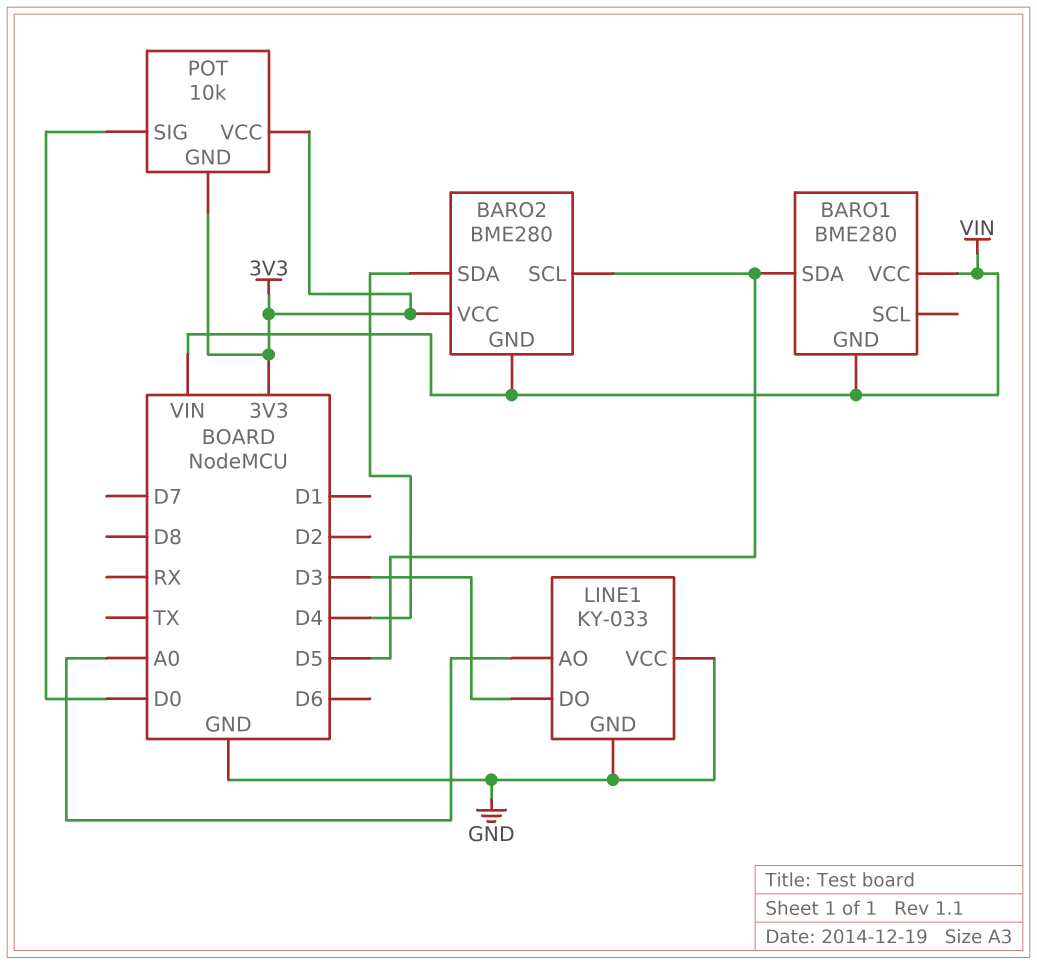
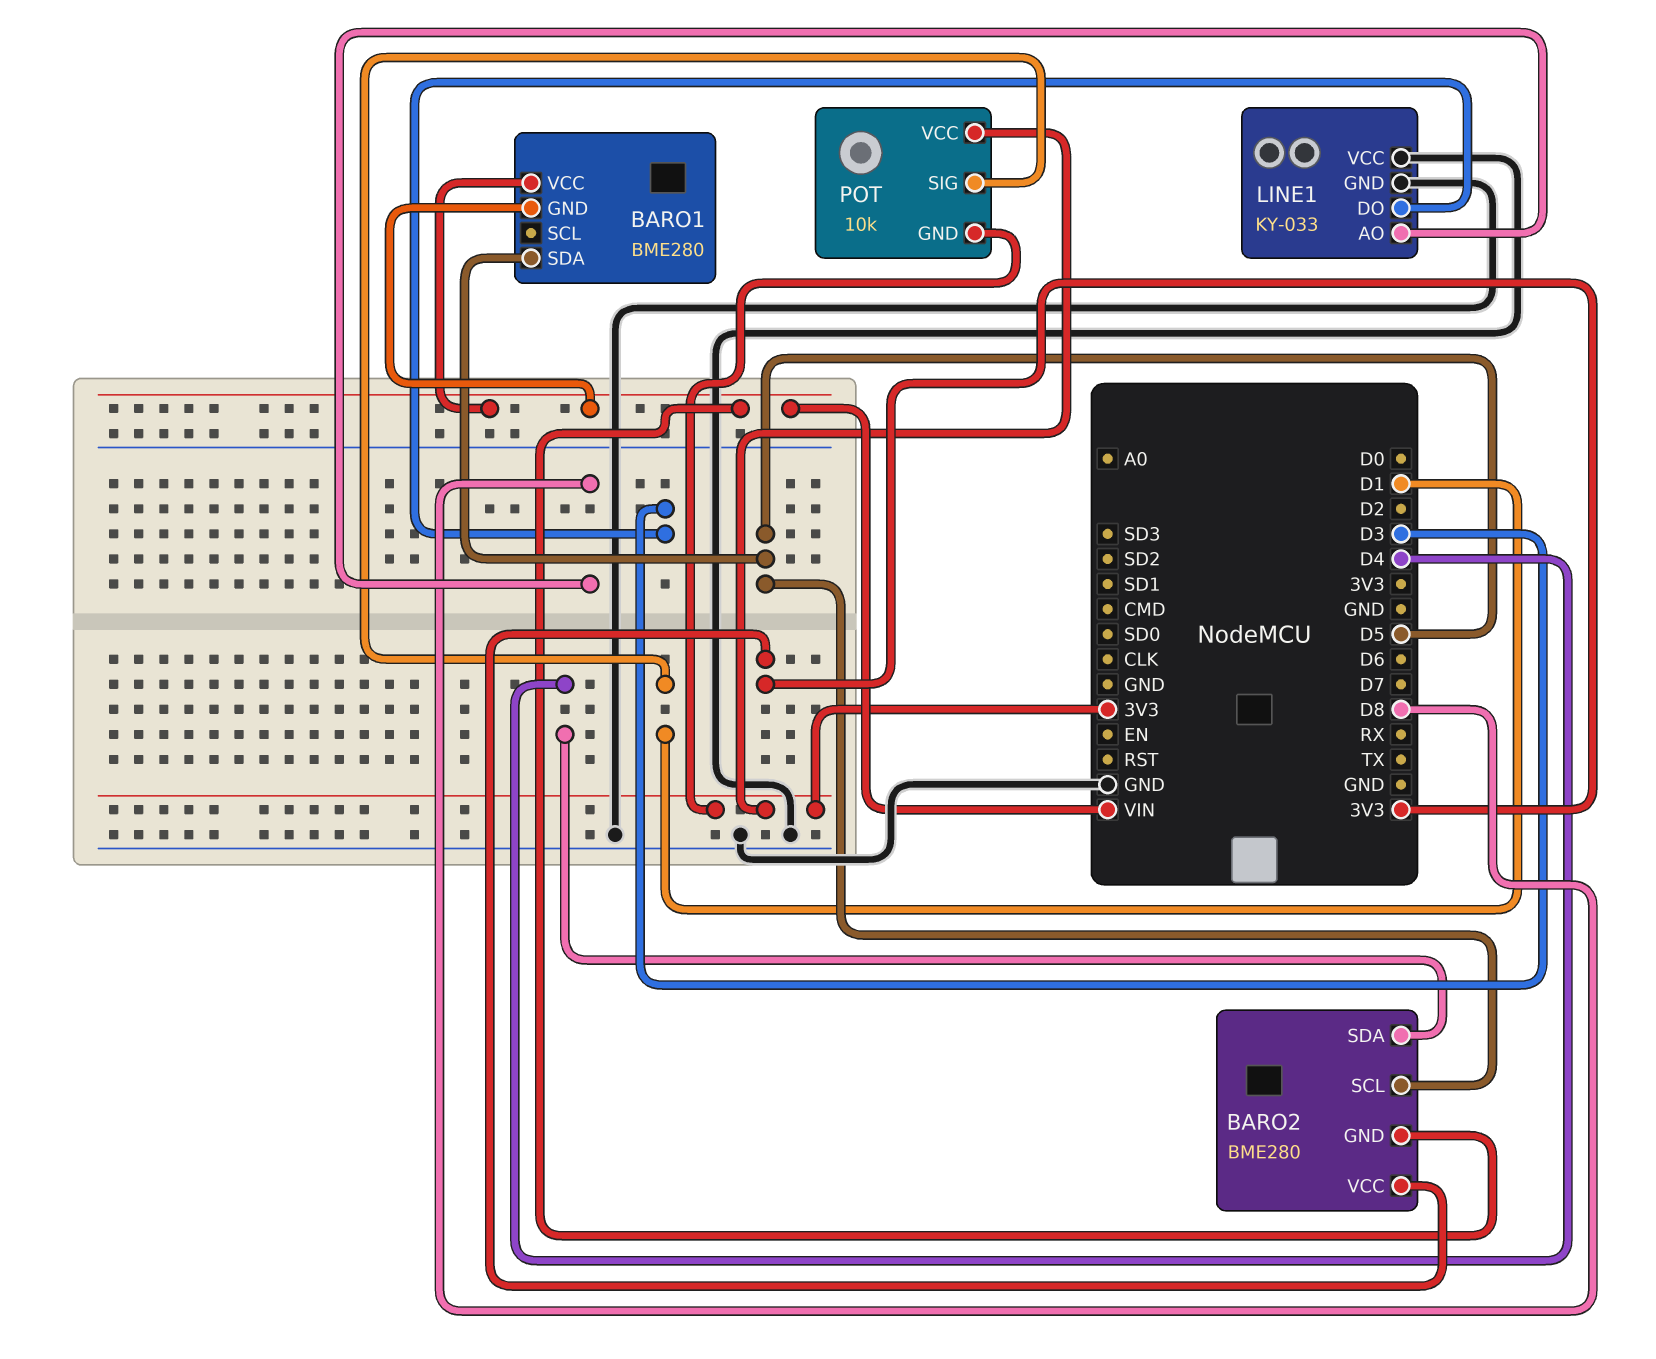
LINE1 pin AO: A0 -> D8
POT pin SIG: D0 -> D1

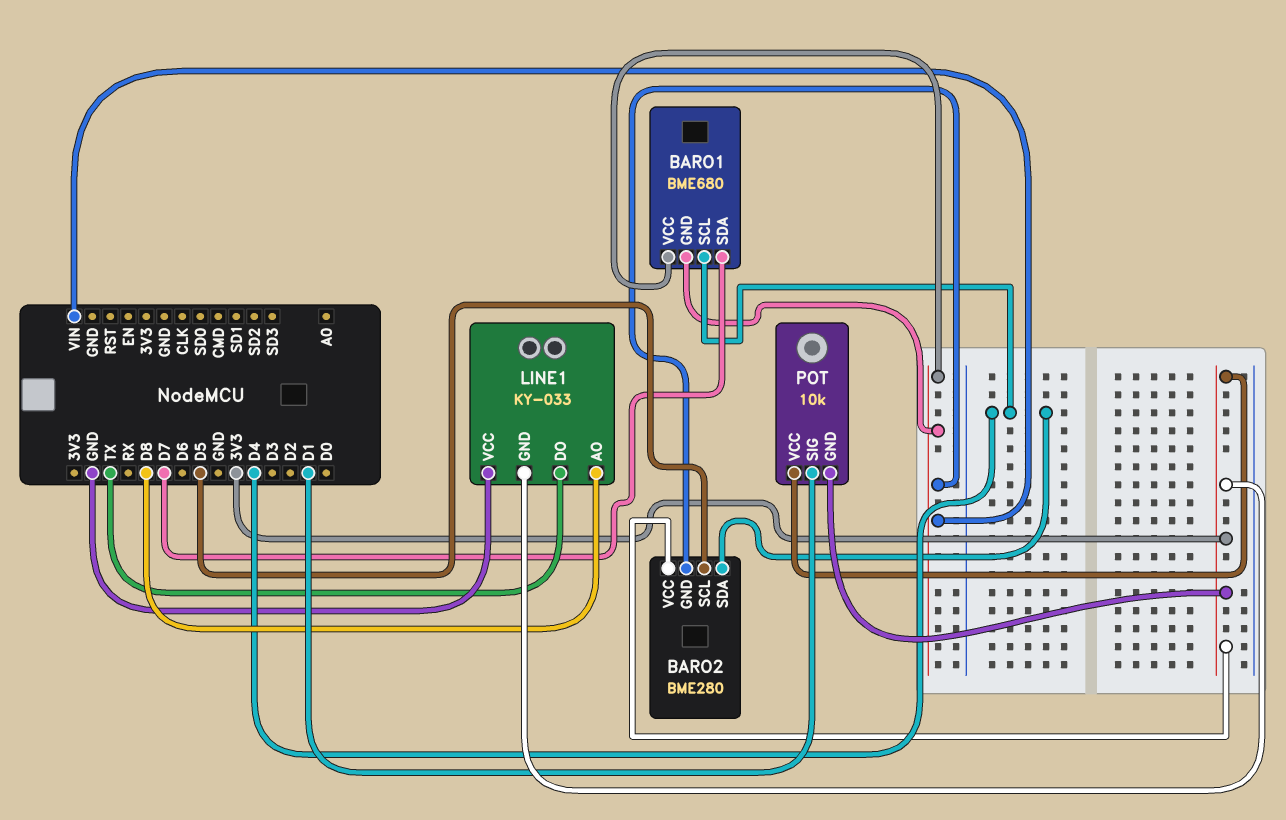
BARO1: BME280 -> BME680
BARO1 pin SCL: none -> D4
BARO1 pin SDA: D5 -> D7
LINE1 pin DO: D3 -> TX
LINE1 pin GND: GND -> 3V3

